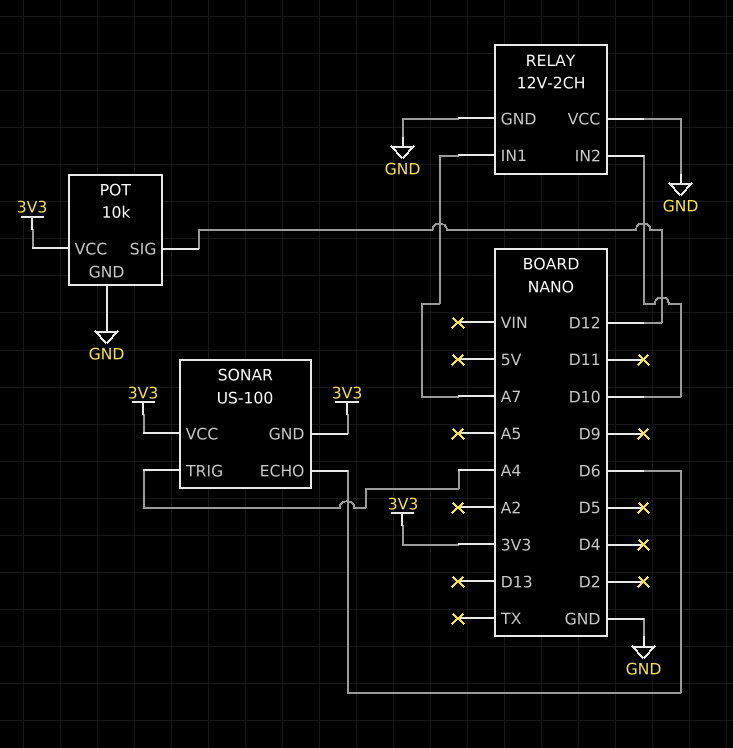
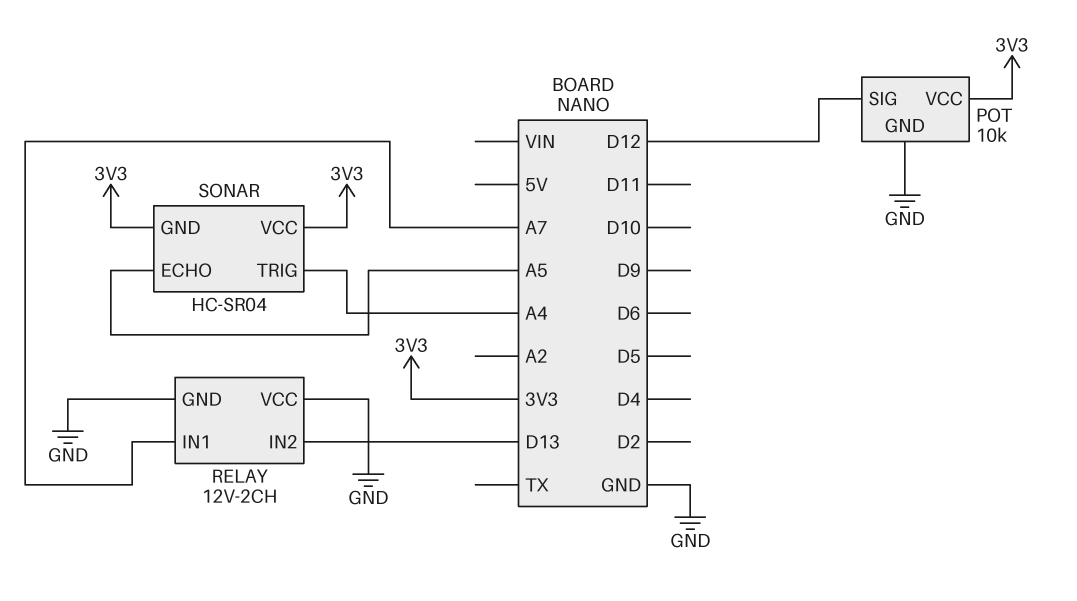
RELAY pin IN2: D10 -> D13
SONAR: US-100 -> HC-SR04
SONAR pin ECHO: D6 -> A5

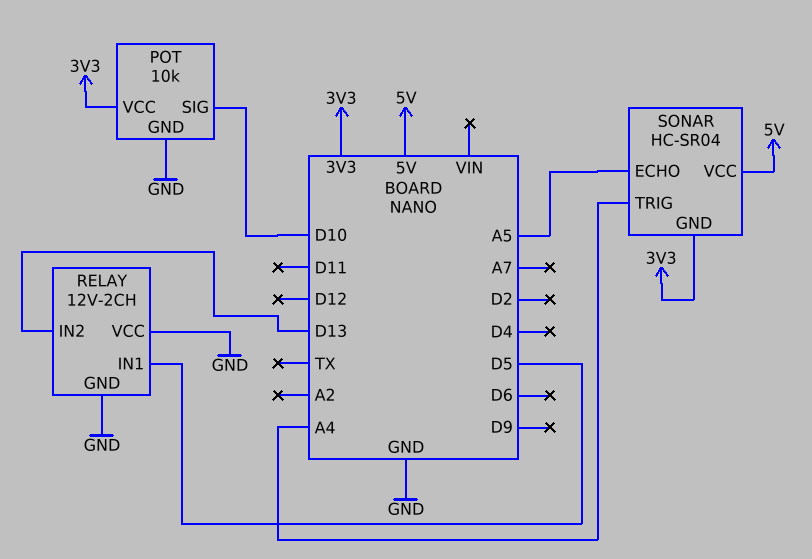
POT pin SIG: D12 -> D10
RELAY pin IN1: A7 -> D5
SONAR pin VCC: 3V3 -> 5V

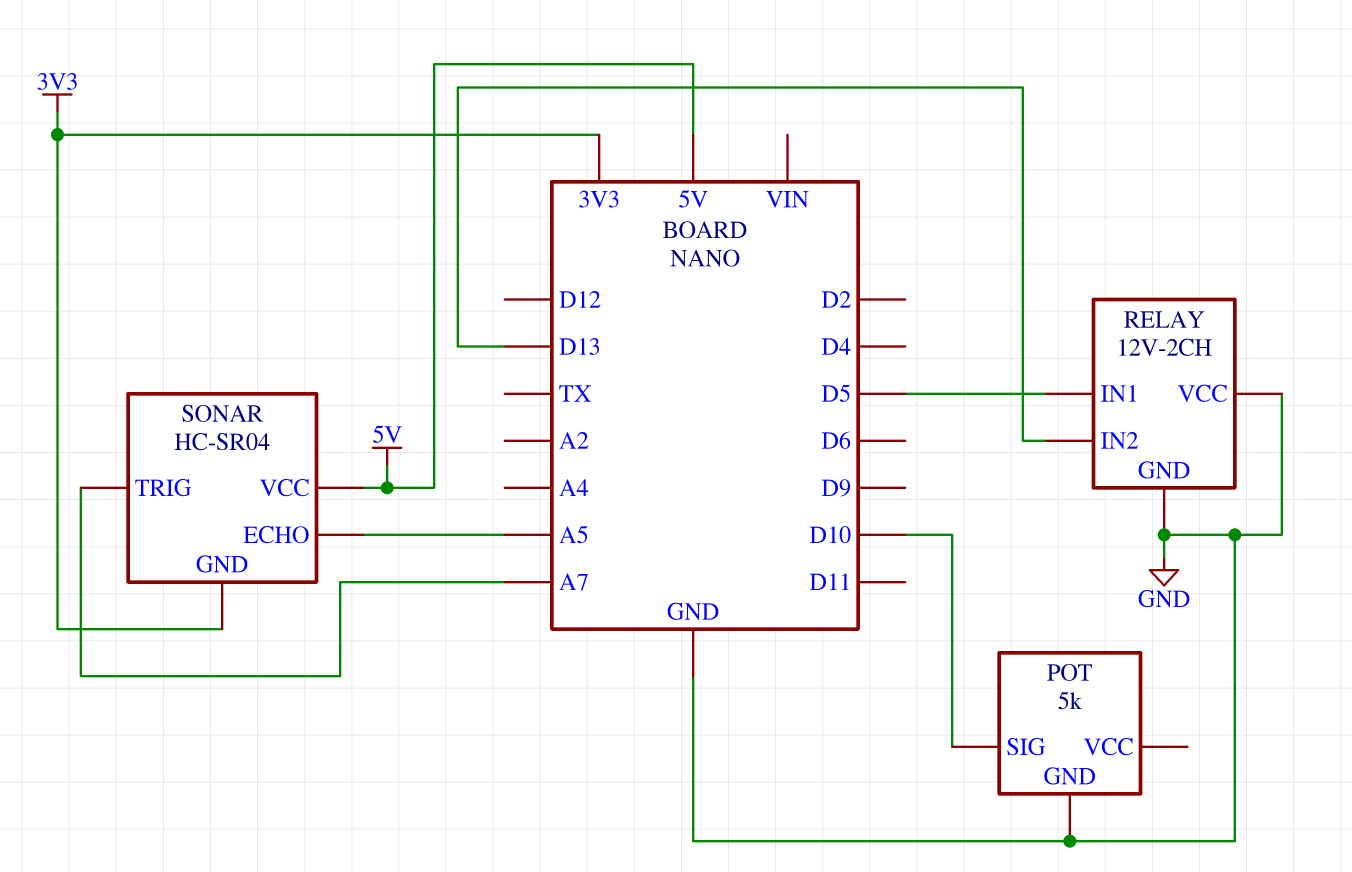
POT: 10k -> 5k
POT pin VCC: 3V3 -> none
SONAR pin TRIG: A4 -> A7

